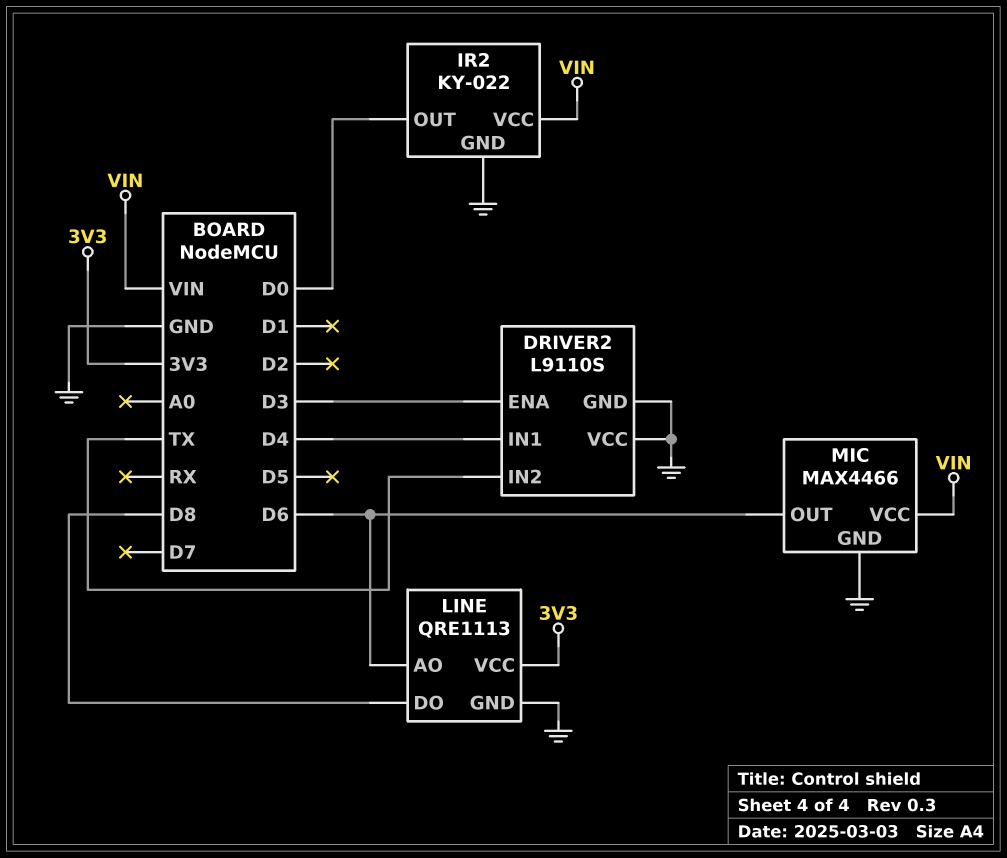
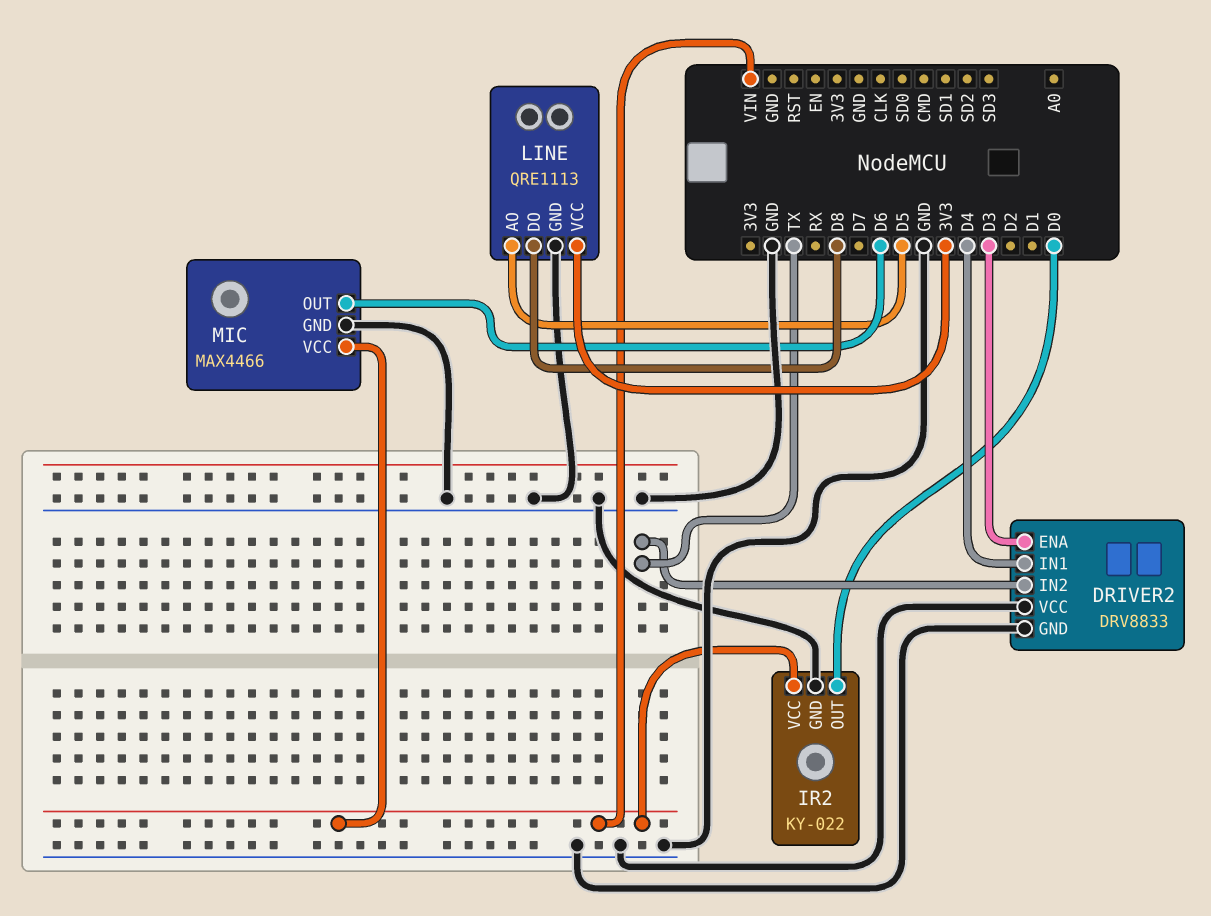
DRIVER2: L9110S -> DRV8833
LINE pin AO: D6 -> D5

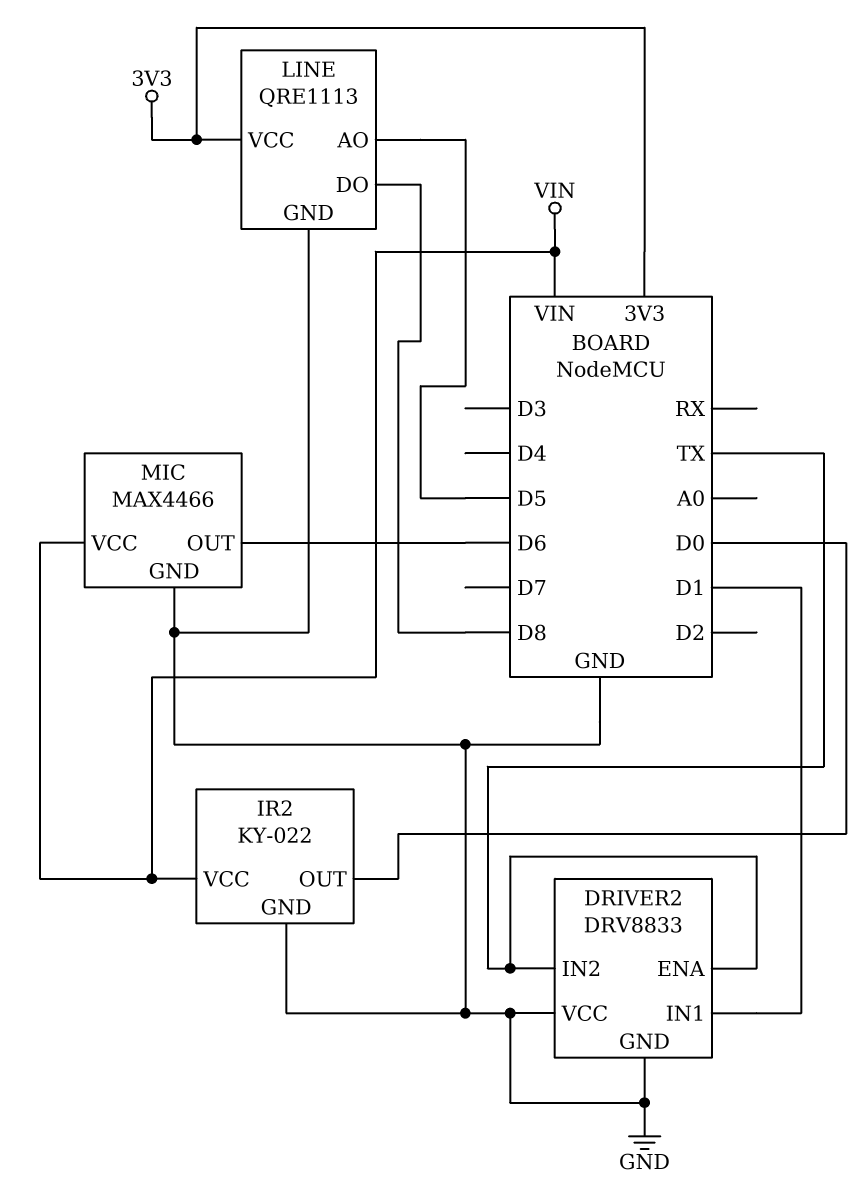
DRIVER2 pin ENA: D3 -> TX
DRIVER2 pin IN1: D4 -> D1

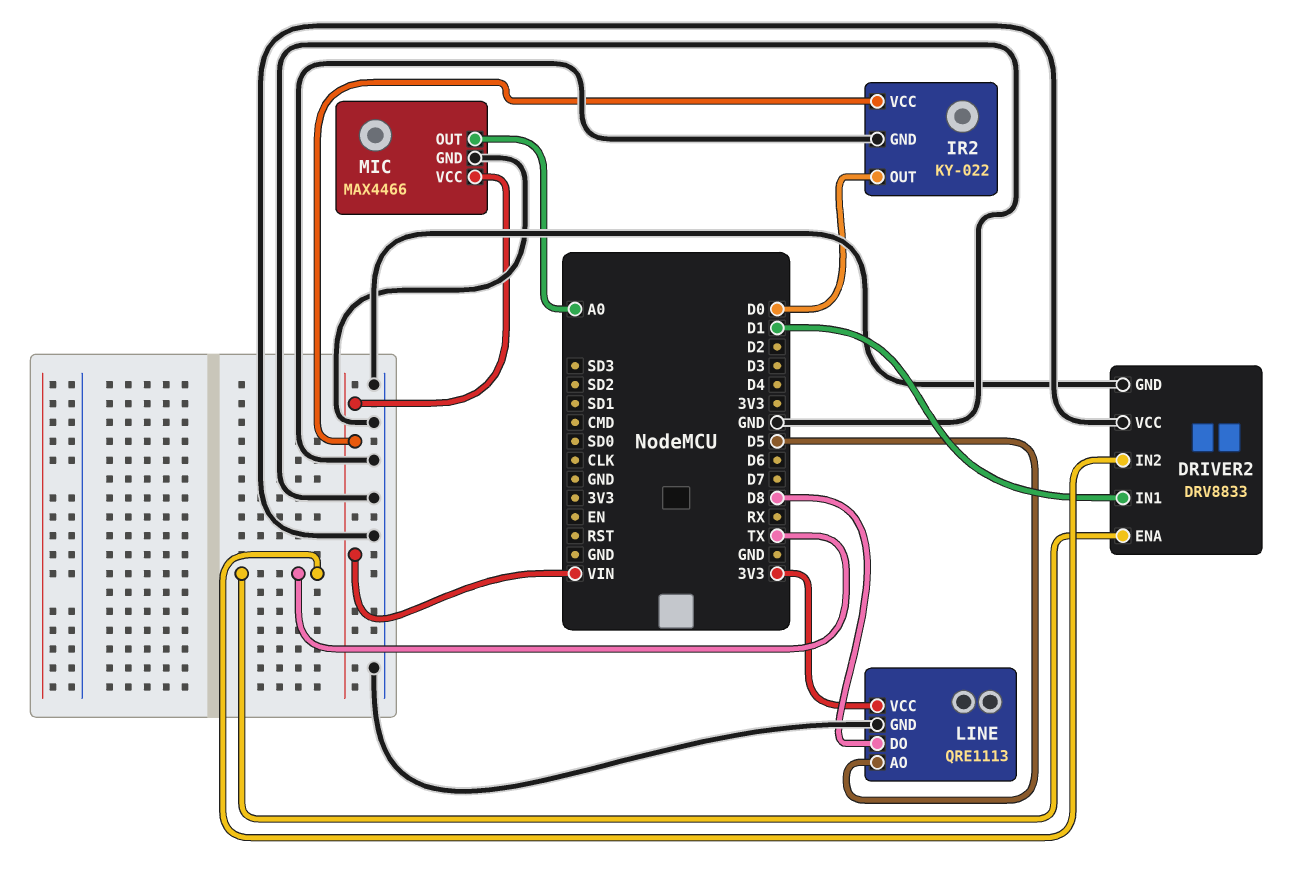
MIC pin OUT: D6 -> A0

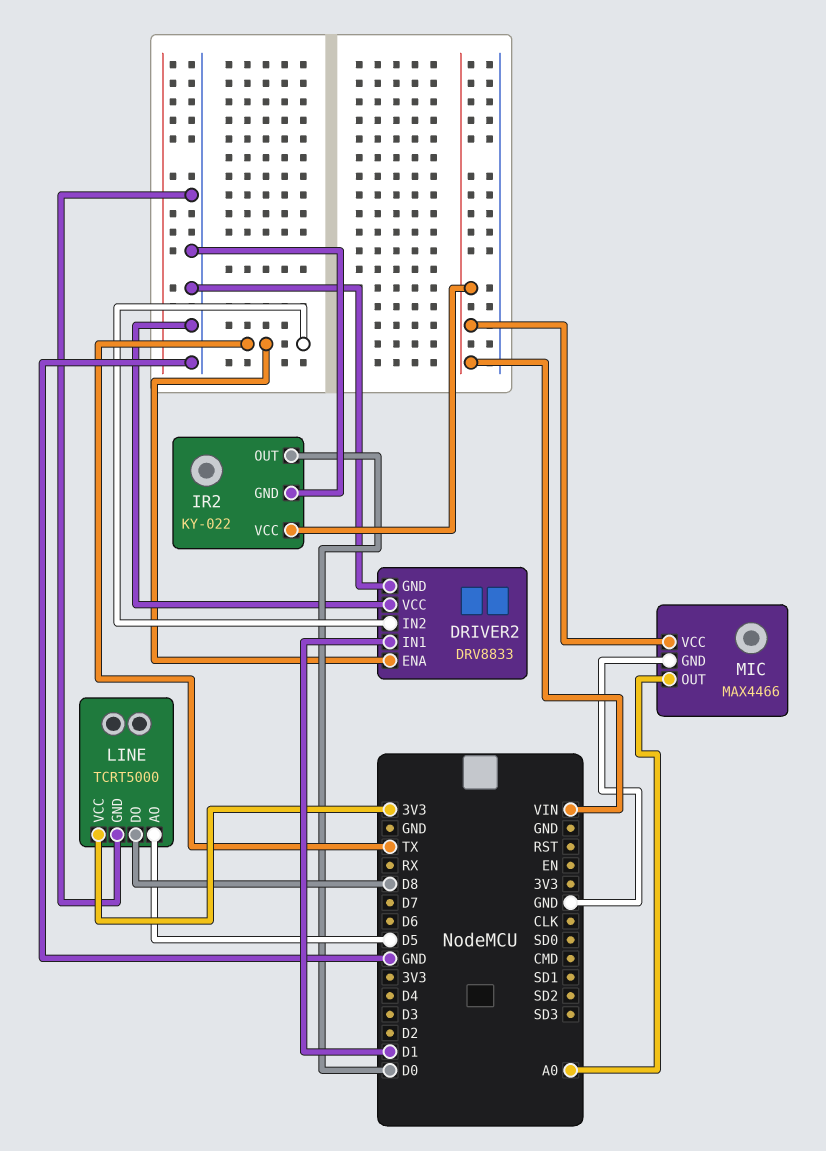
LINE: QRE1113 -> TCRT5000

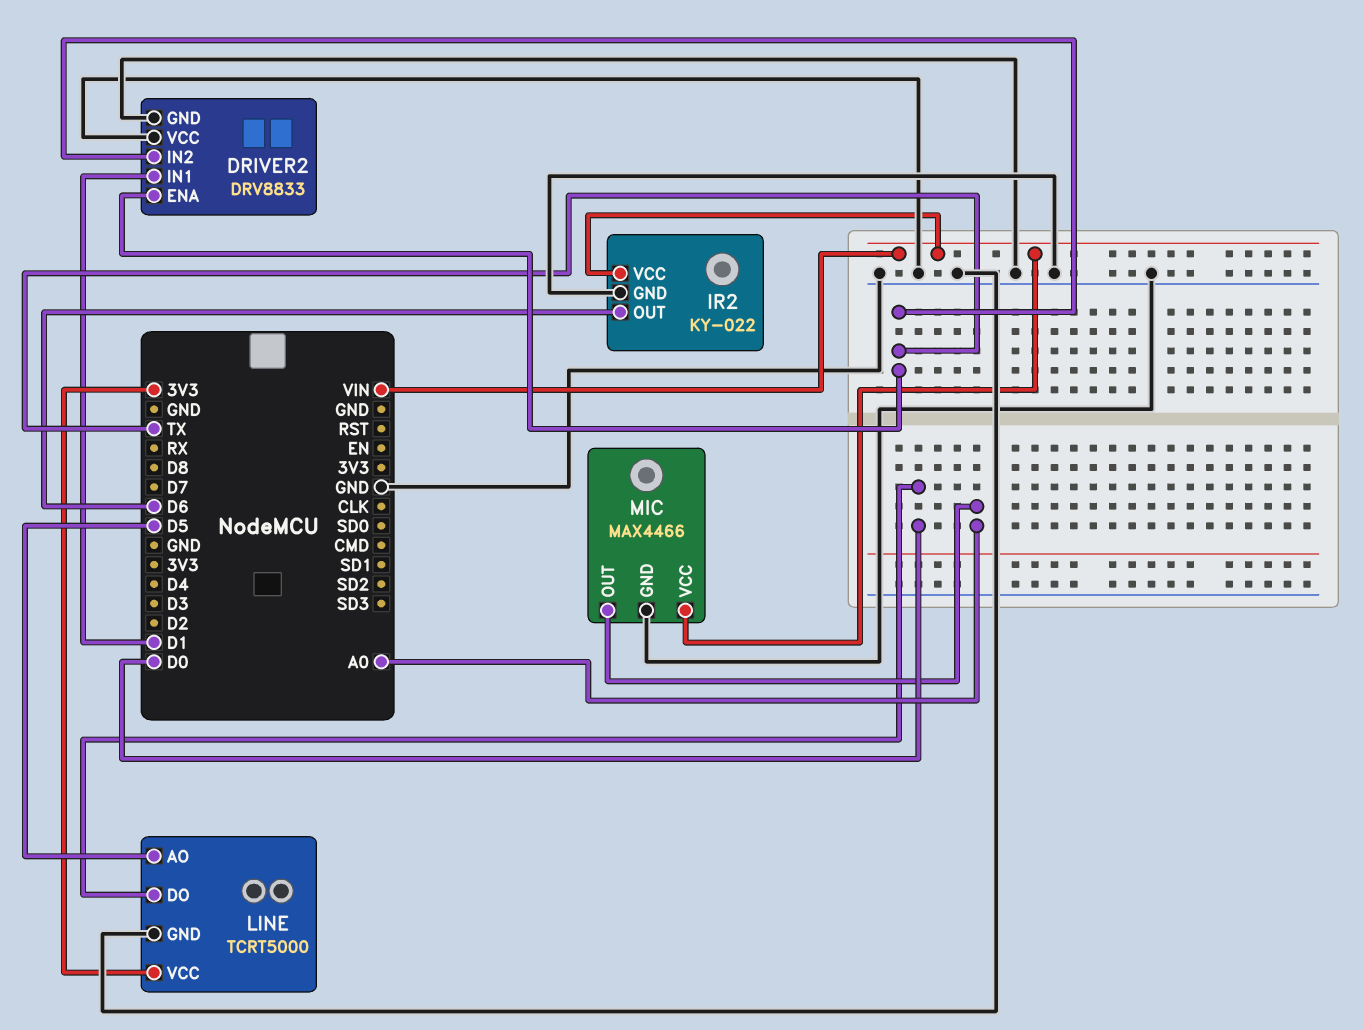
IR2 pin OUT: D0 -> D6
LINE pin DO: D8 -> D0

